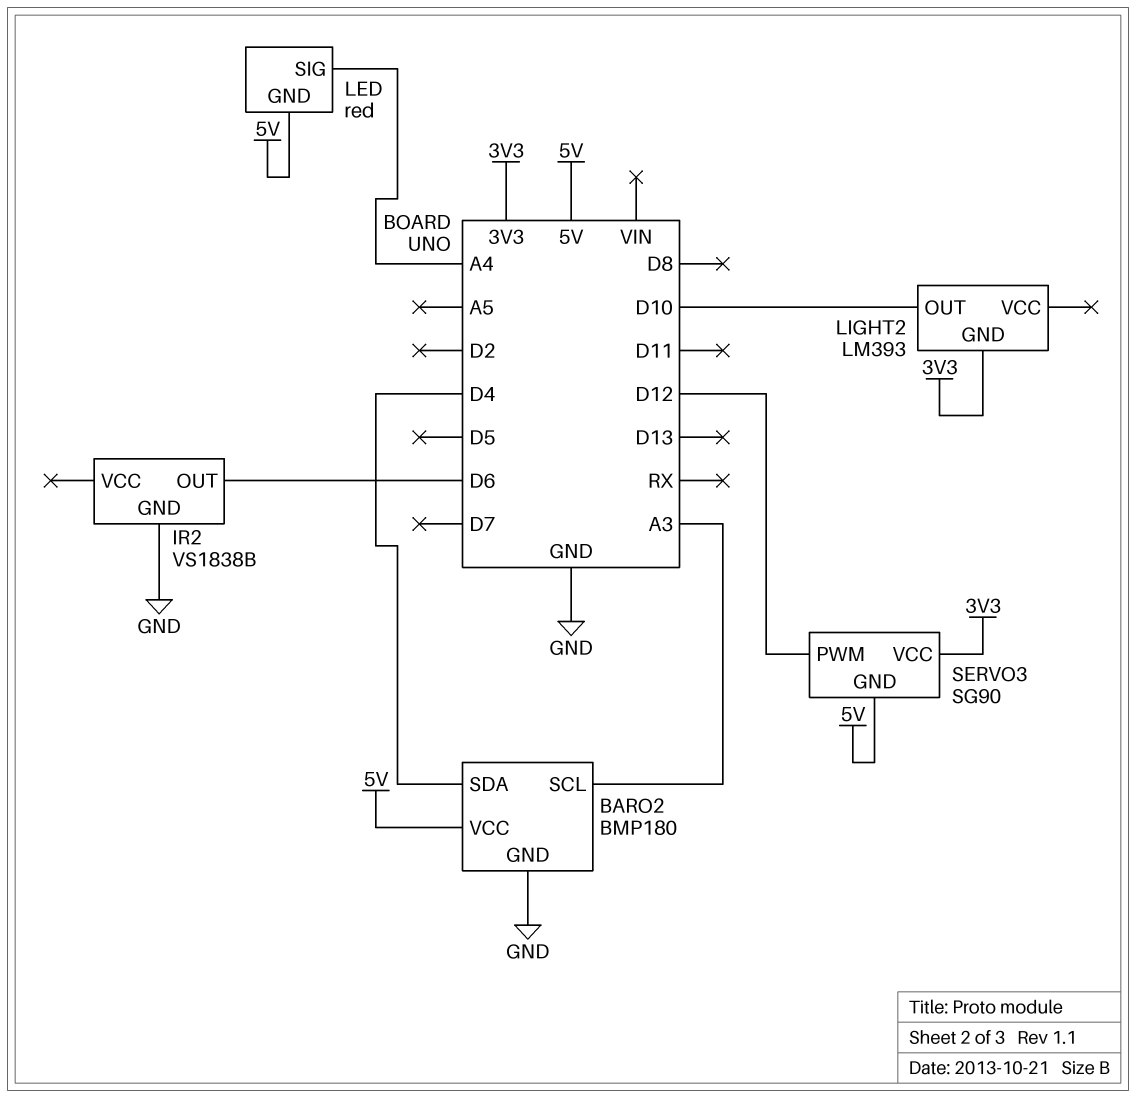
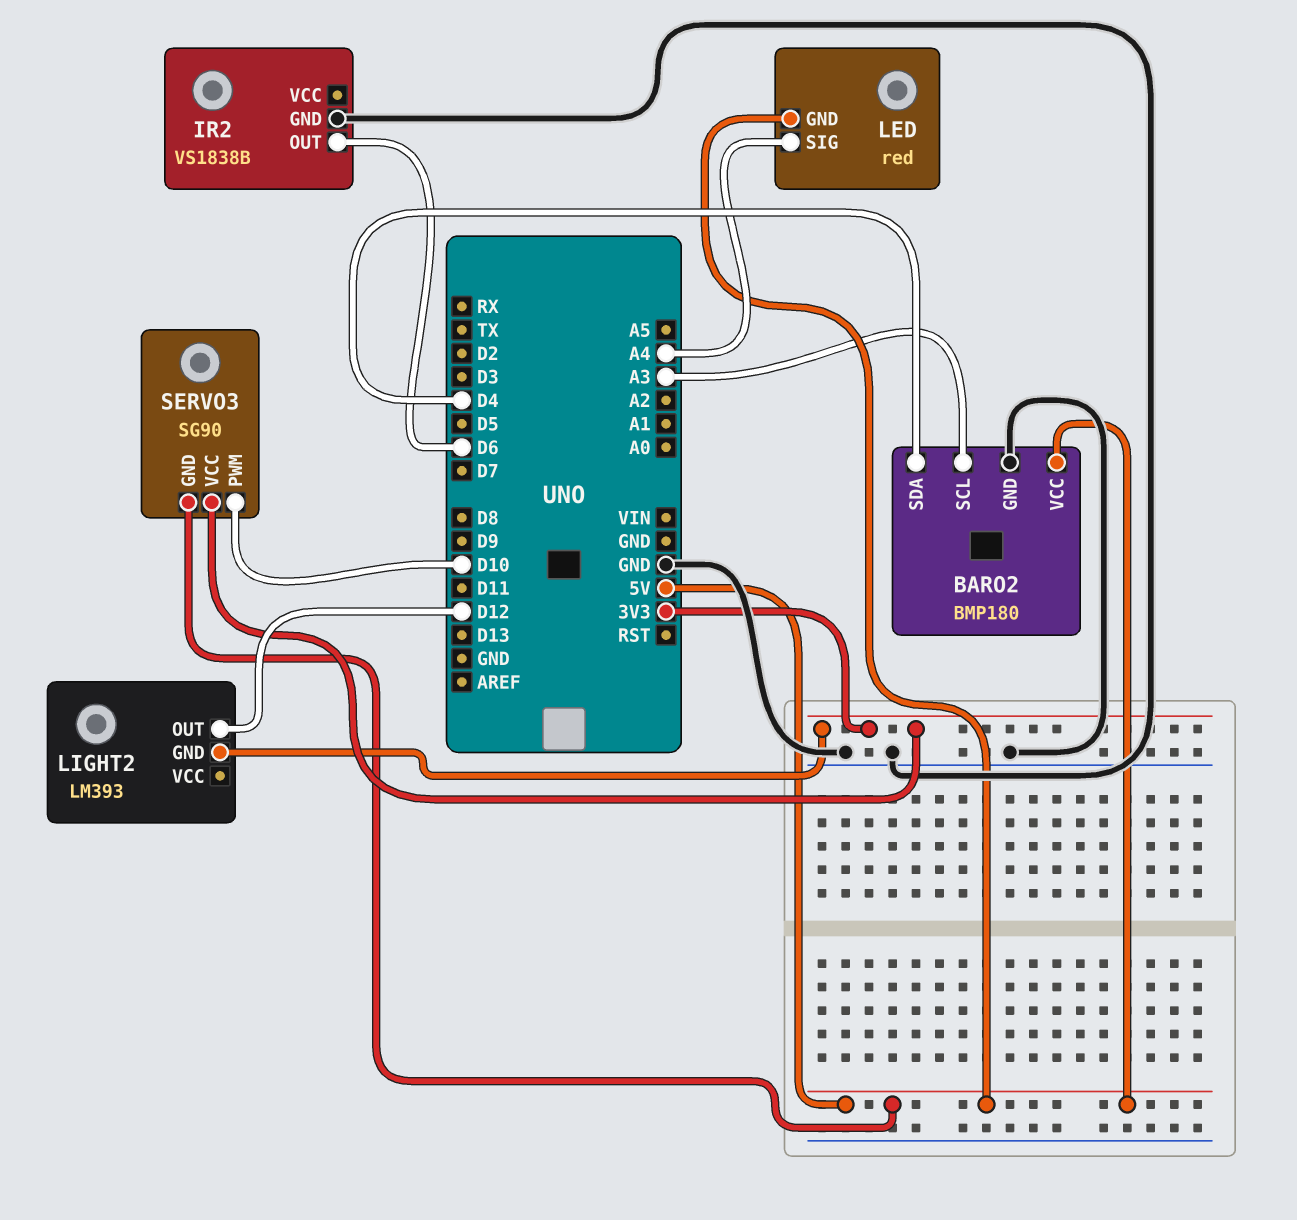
LIGHT2 pin OUT: D10 -> D12
SERVO3 pin PWM: D12 -> D10

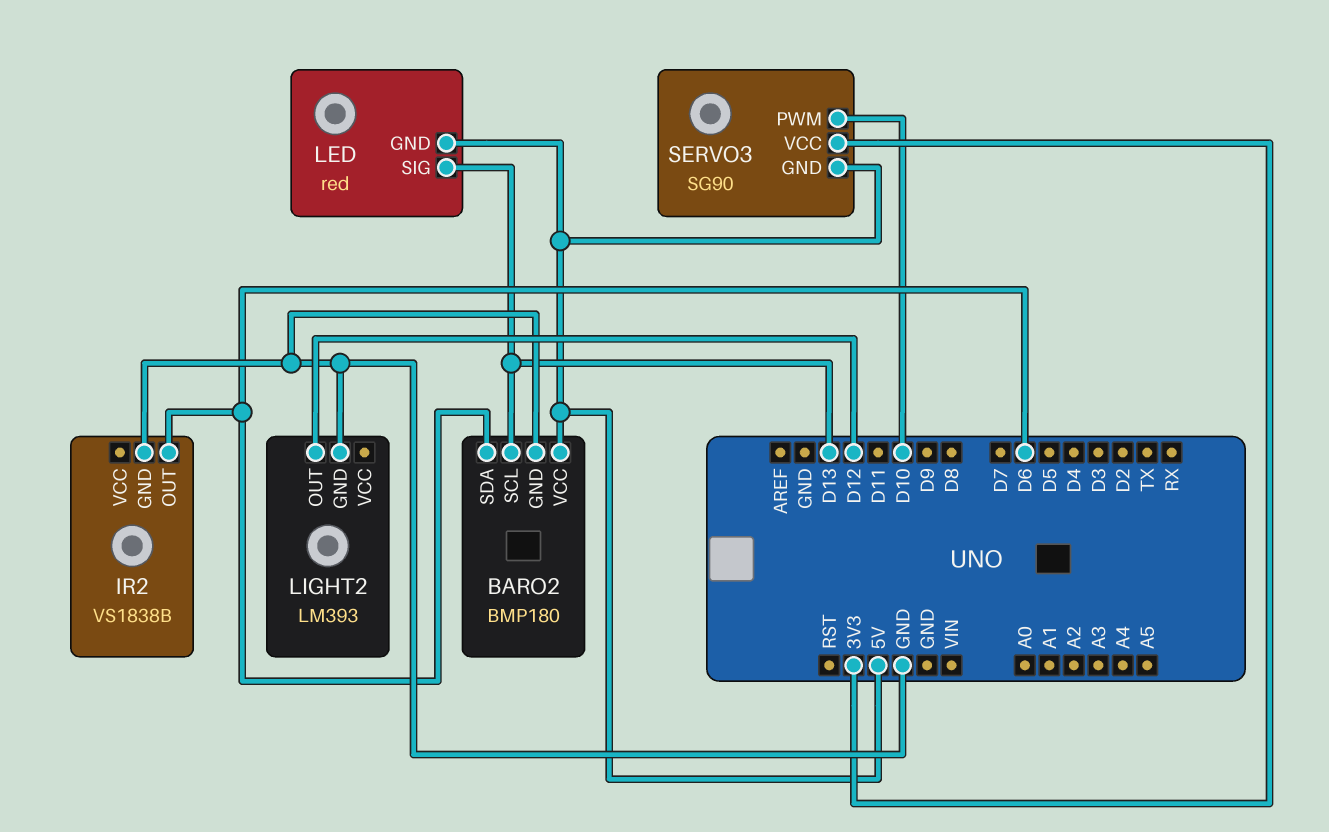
BARO2 pin SCL: A3 -> D13
BARO2 pin SDA: D4 -> D6
LED pin SIG: A4 -> D13
LIGHT2 pin GND: 3V3 -> GND

